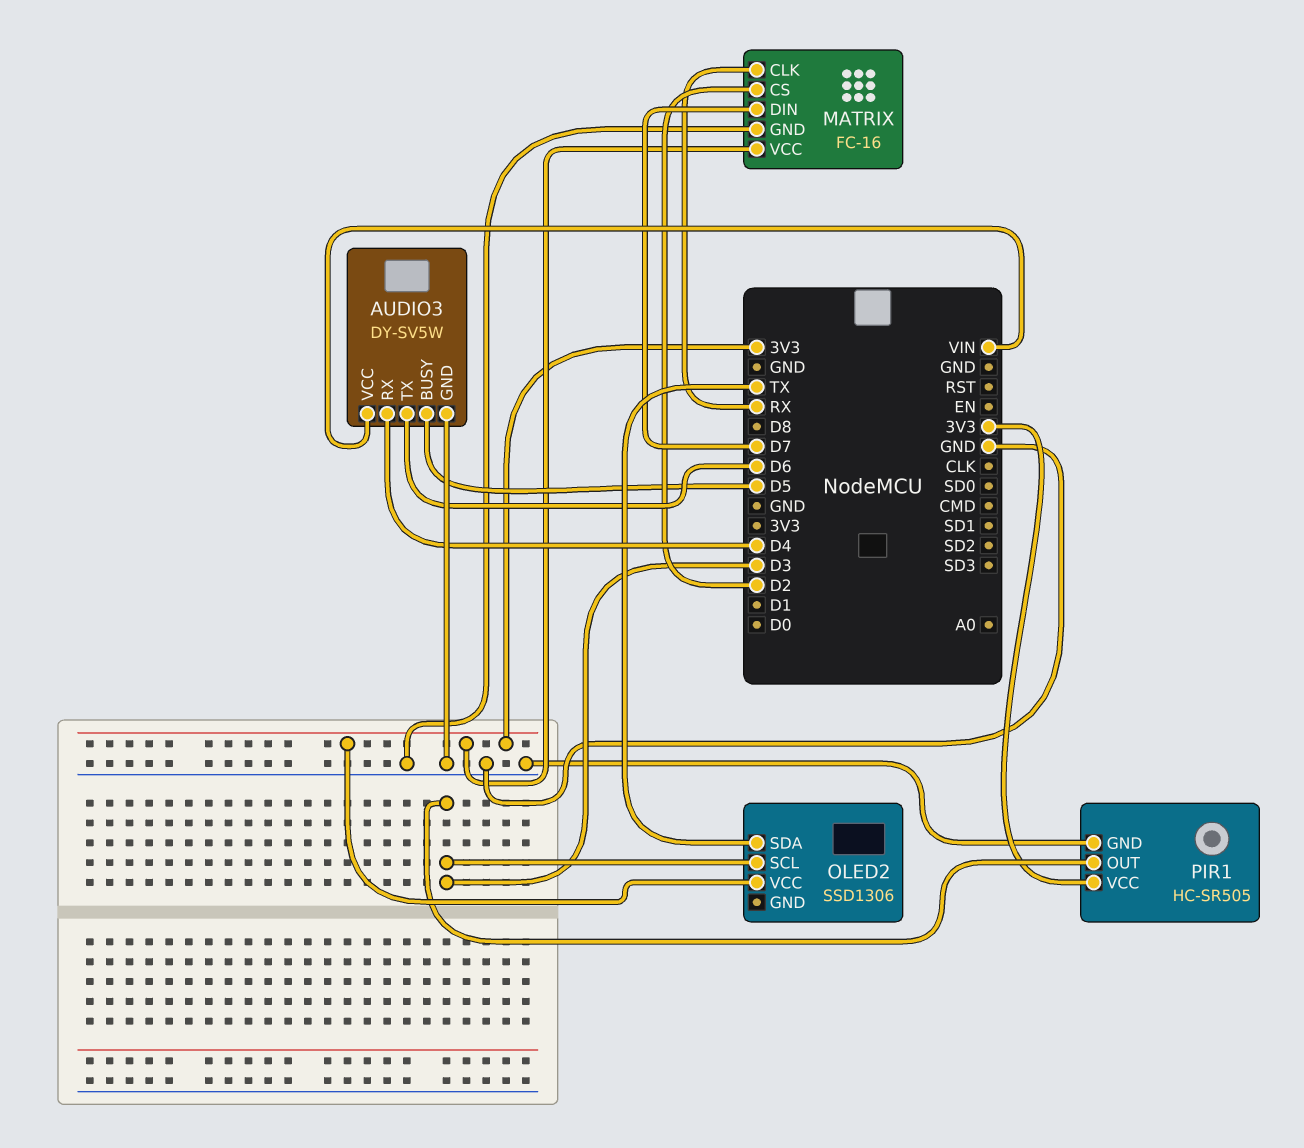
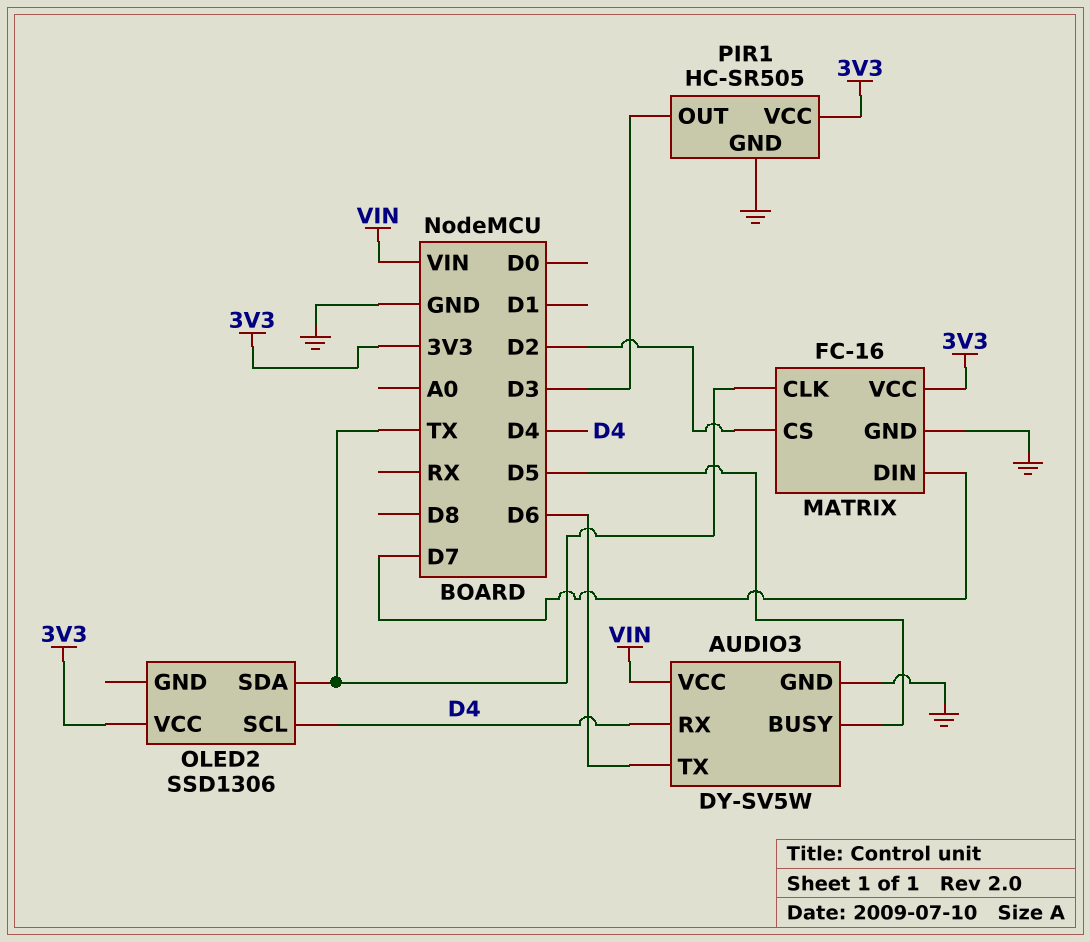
MATRIX pin CLK: RX -> TX
OLED2 pin SCL: D3 -> D4

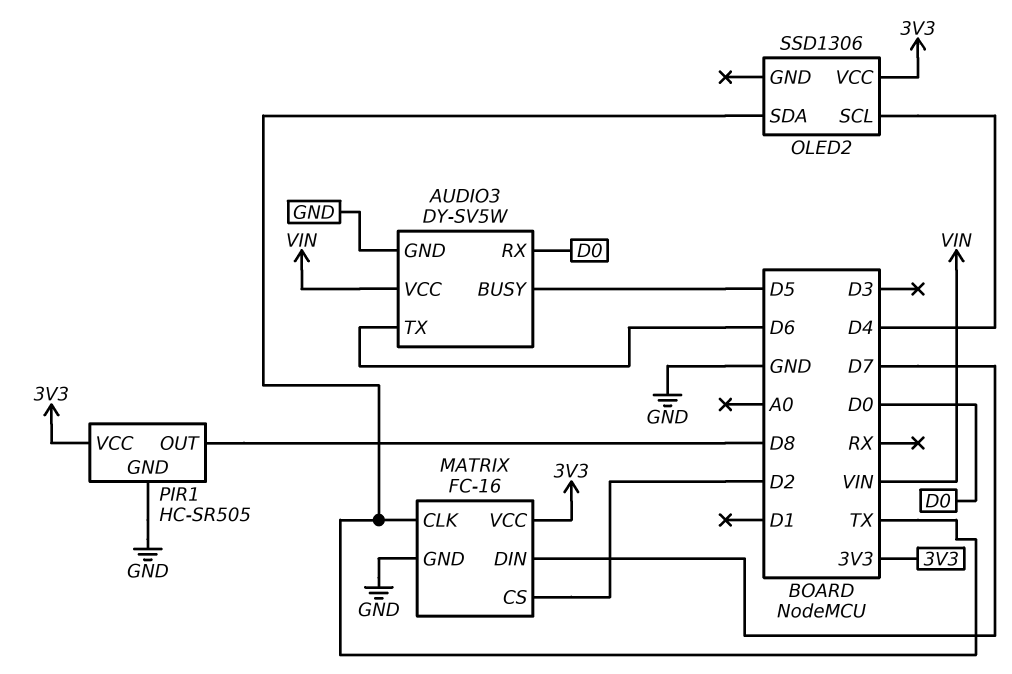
AUDIO3 pin RX: D4 -> D0
PIR1 pin OUT: D3 -> D8

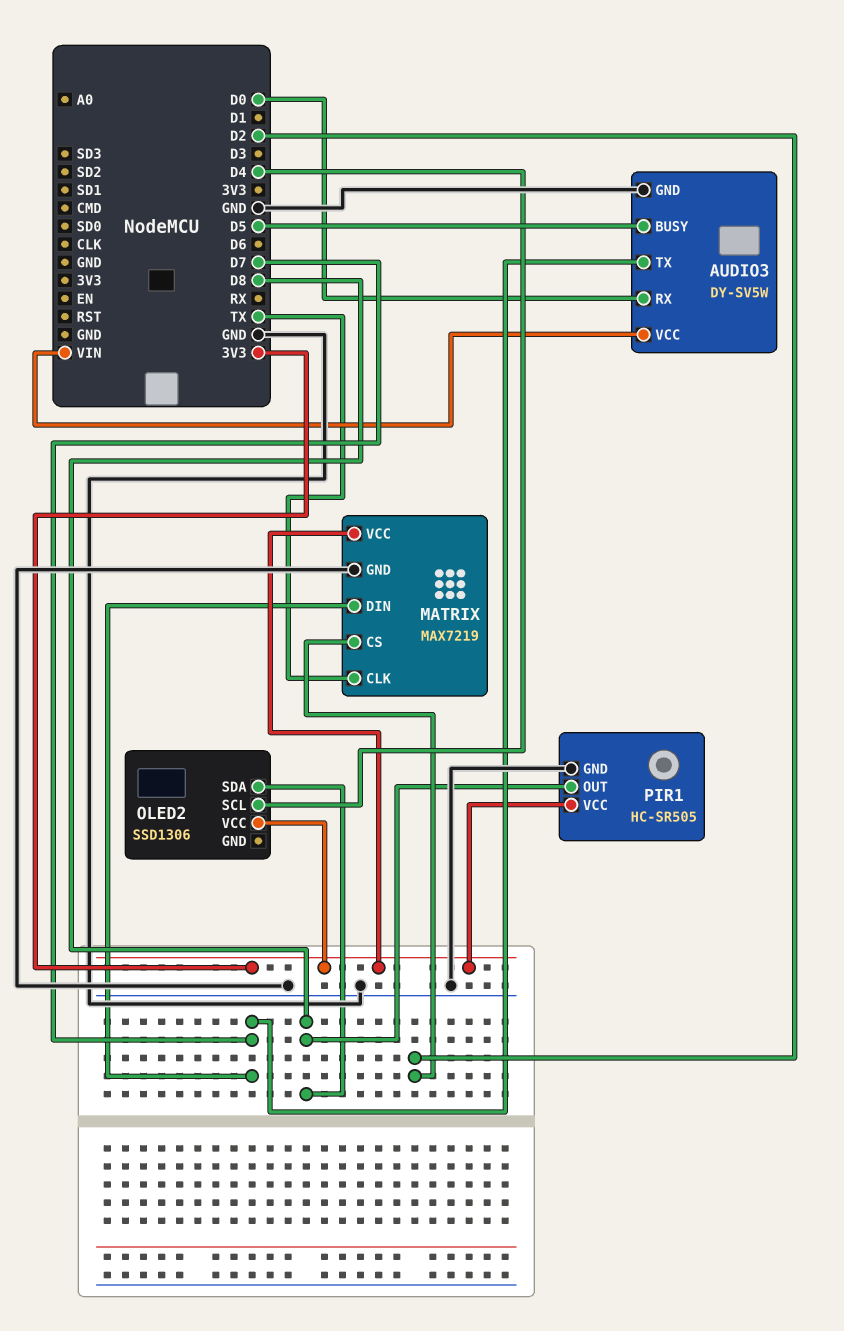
AUDIO3 pin TX: D6 -> D7
MATRIX: FC-16 -> MAX7219
OLED2 pin SDA: TX -> D8

